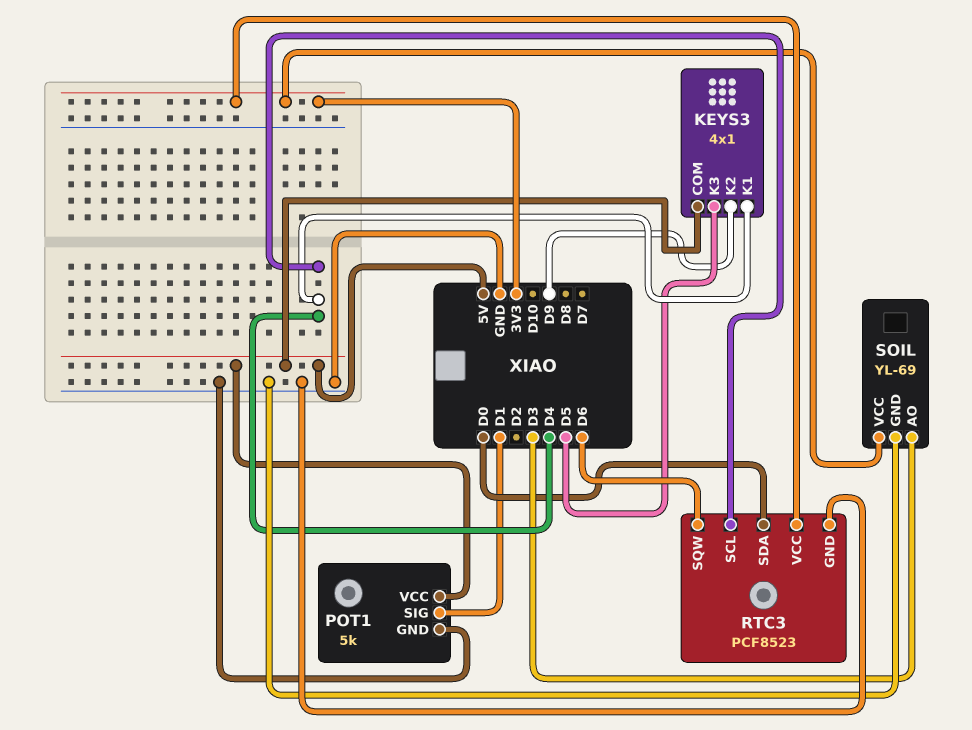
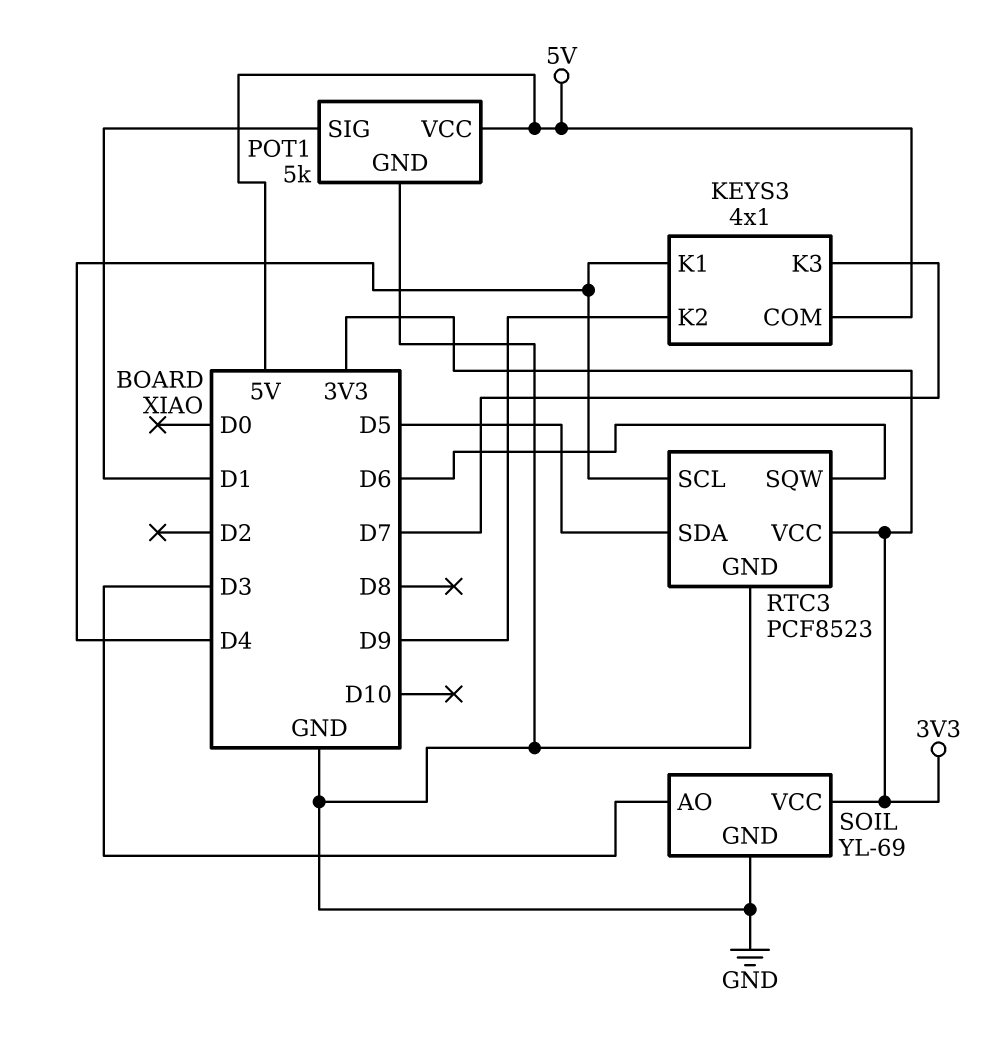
KEYS3 pin K3: D5 -> D7
RTC3 pin SDA: D0 -> D5

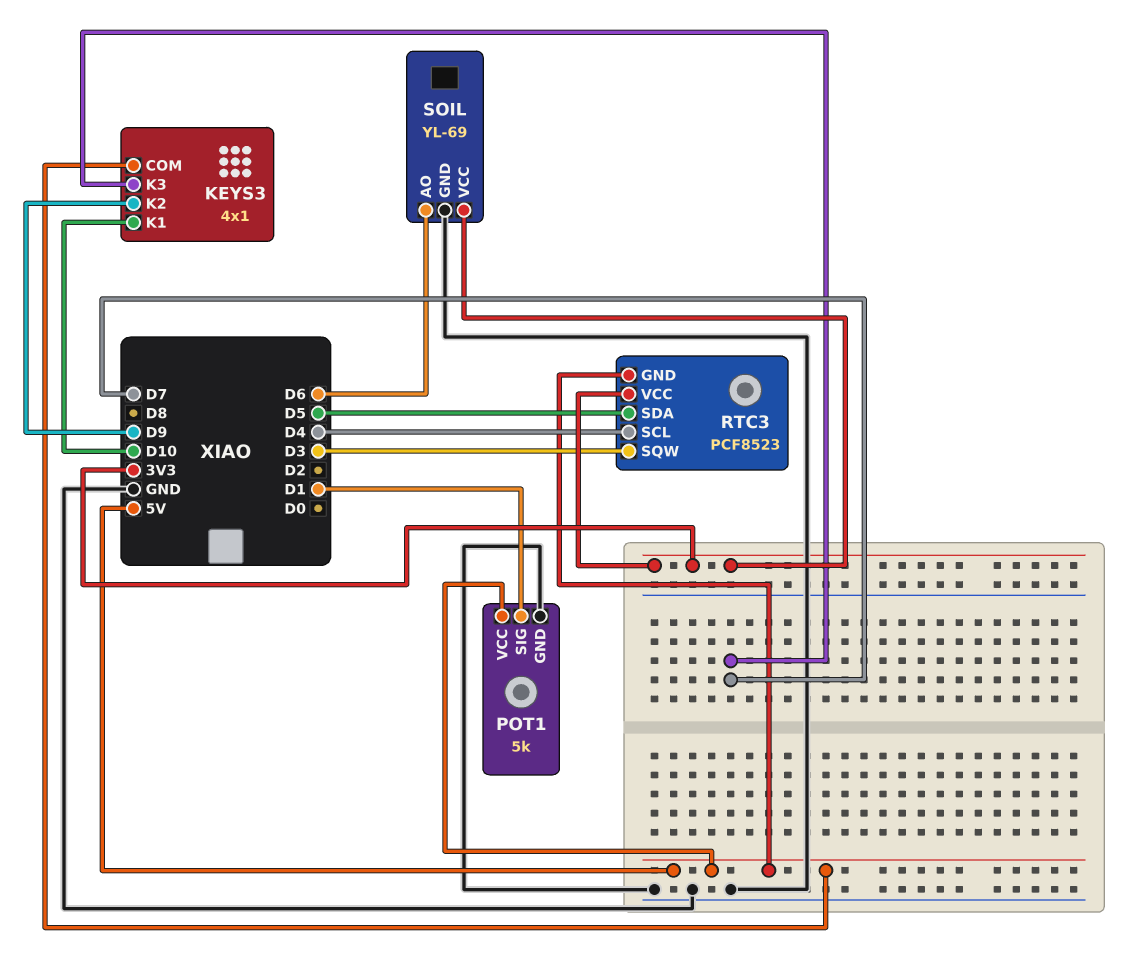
KEYS3 pin K1: D4 -> D10
RTC3 pin GND: GND -> 5V
RTC3 pin SQW: D6 -> D3
SOIL pin AO: D3 -> D6

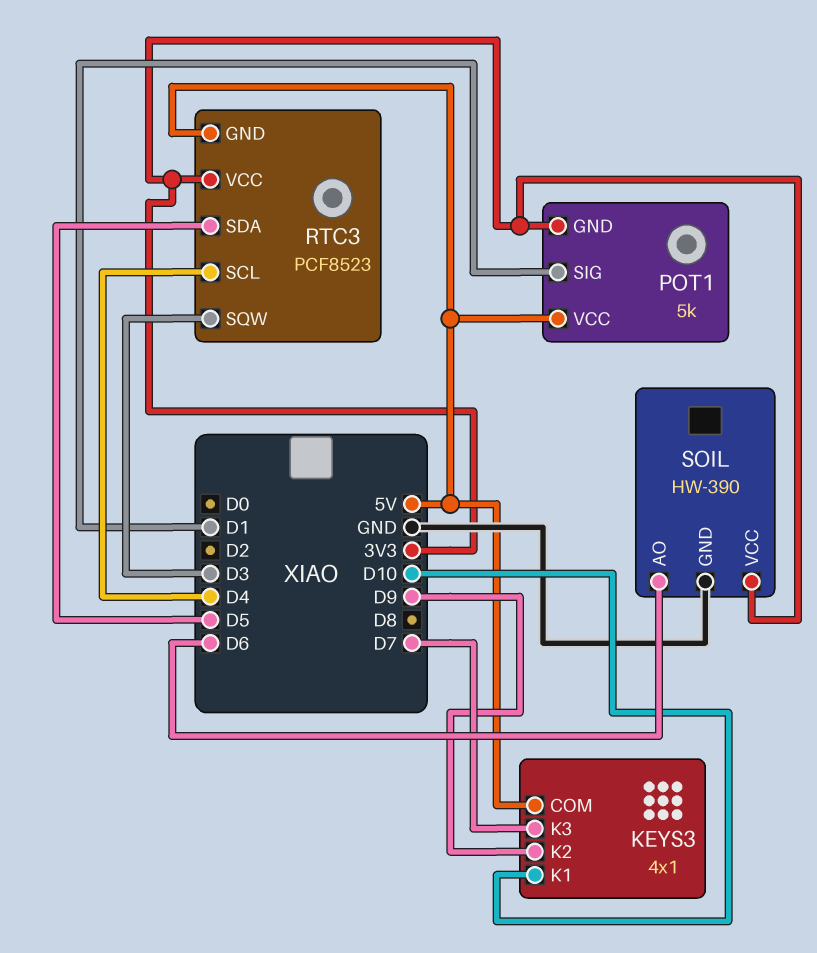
POT1 pin GND: GND -> 3V3
SOIL: YL-69 -> HW-390

